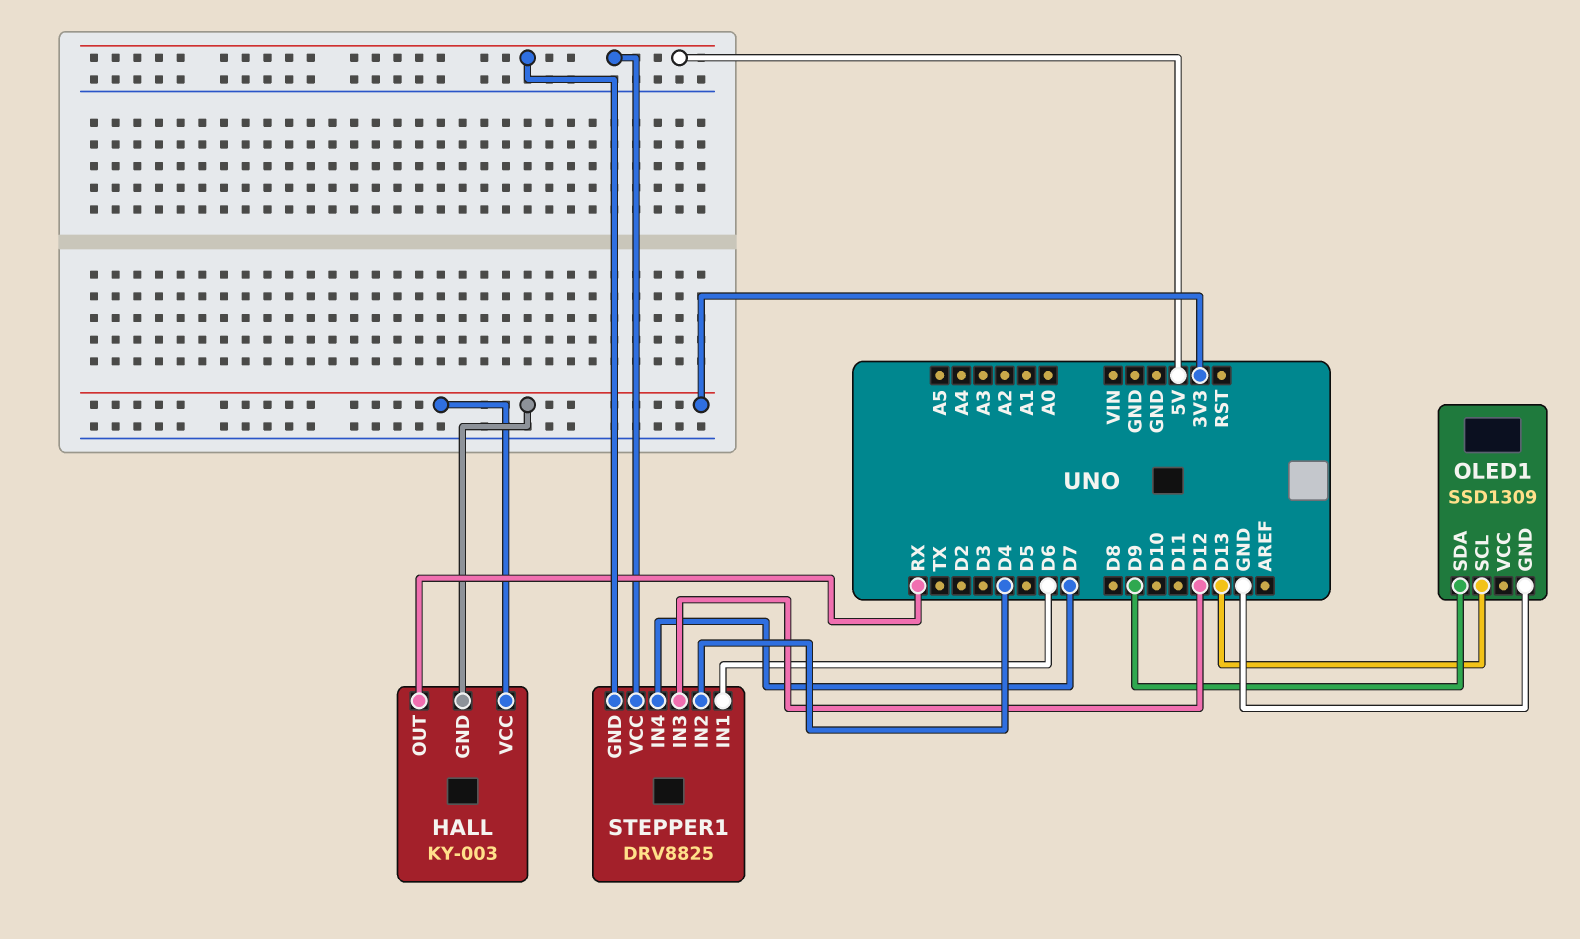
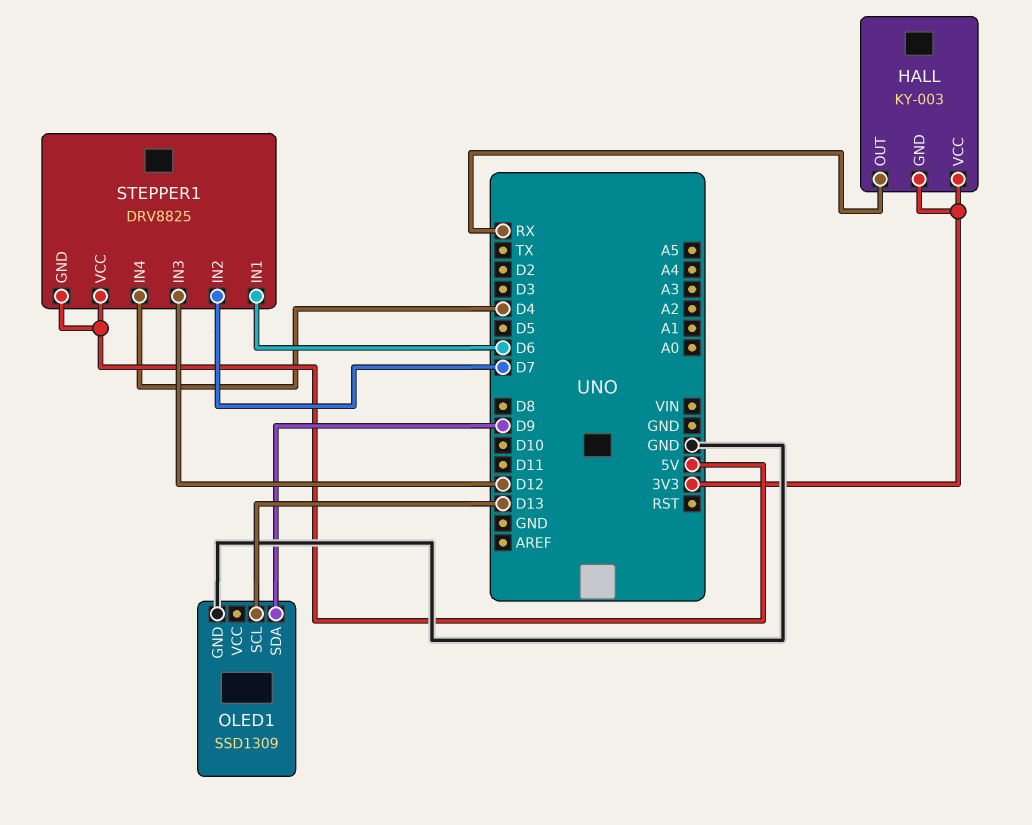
STEPPER1 pin IN2: D4 -> D7
STEPPER1 pin IN4: D7 -> D4

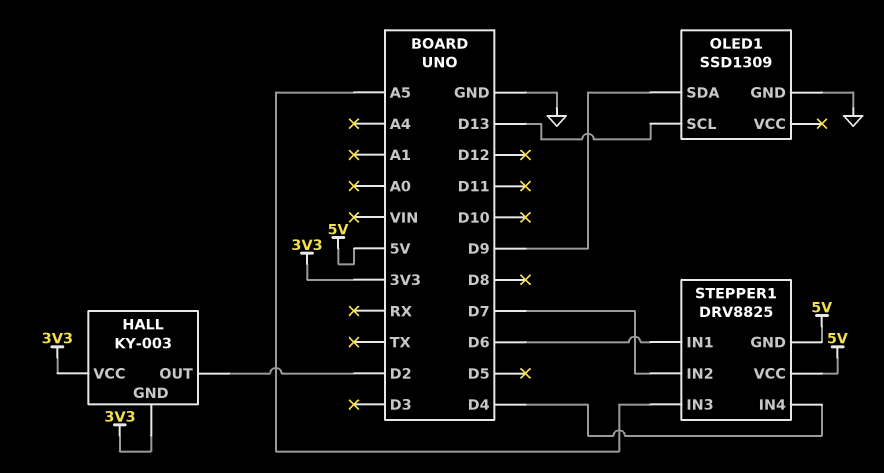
HALL pin OUT: RX -> D2
STEPPER1 pin IN3: D12 -> A5

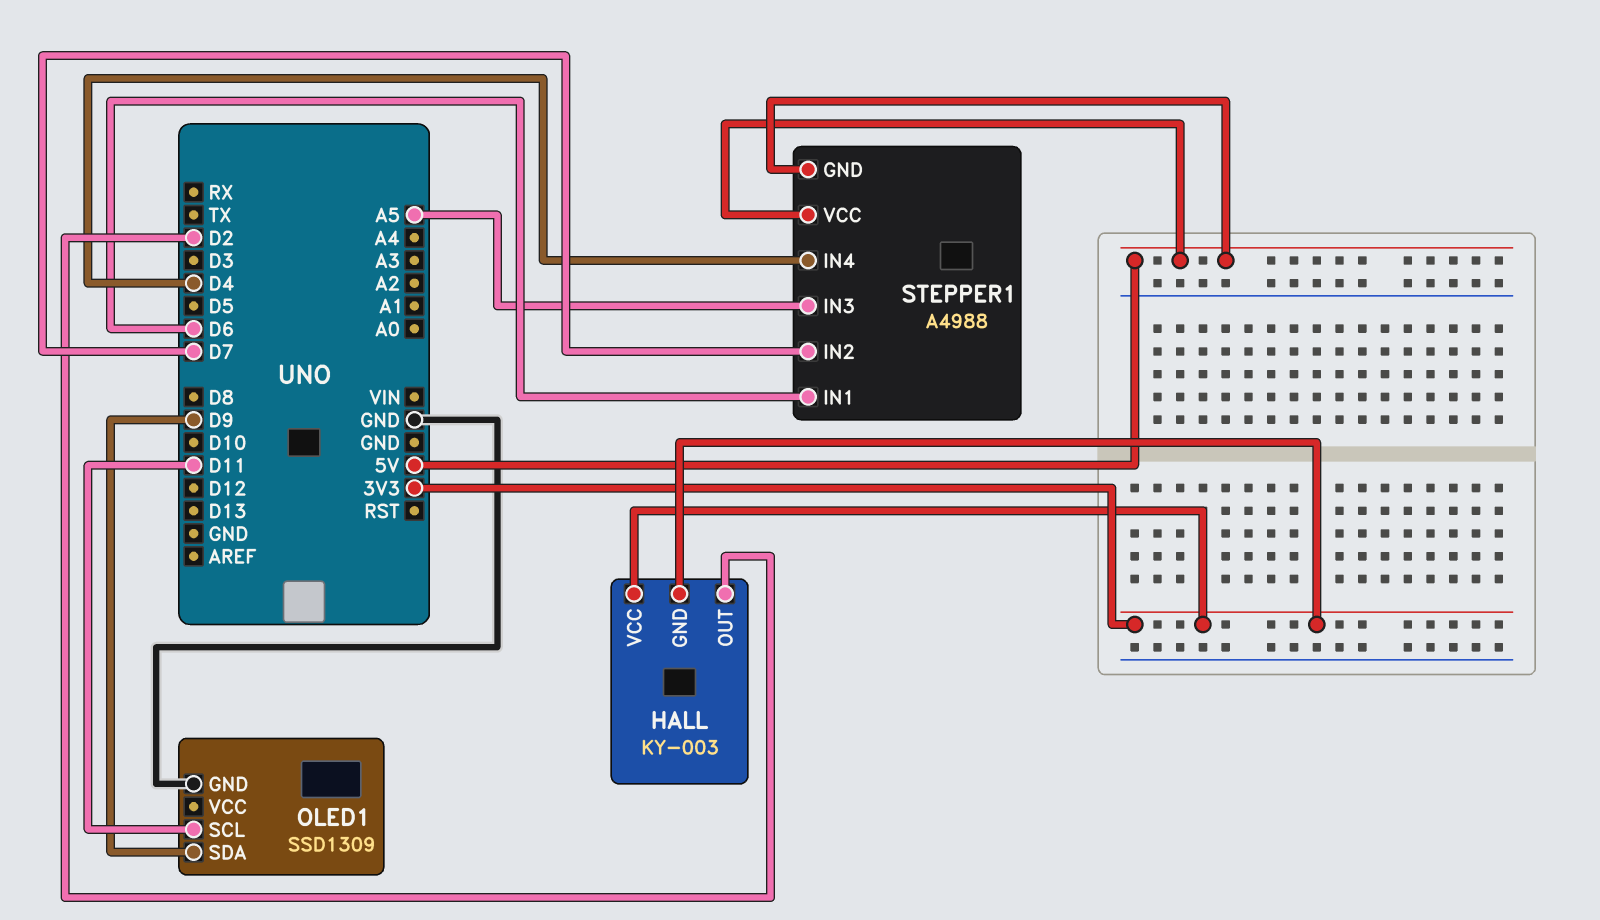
OLED1 pin SCL: D13 -> D11
STEPPER1: DRV8825 -> A4988

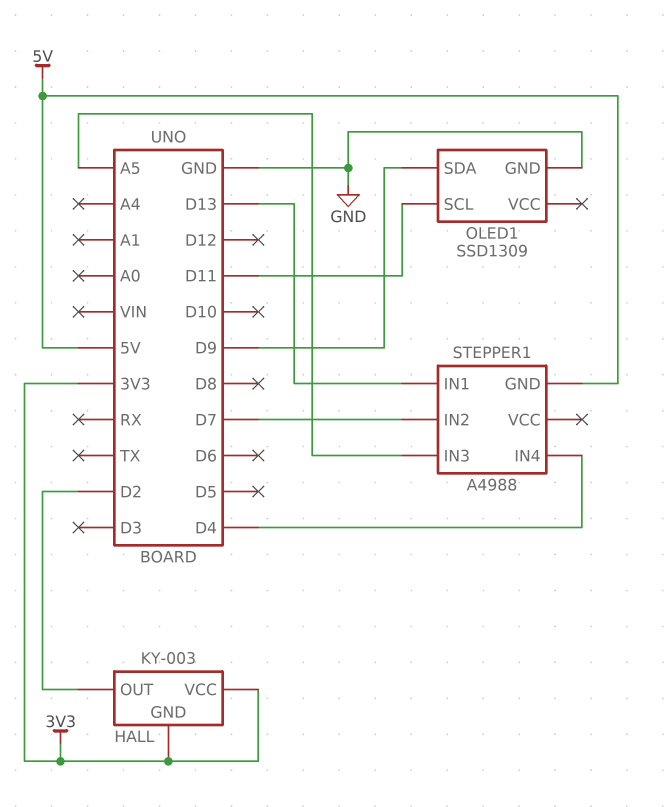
STEPPER1 pin IN1: D6 -> D13
STEPPER1 pin VCC: 5V -> none

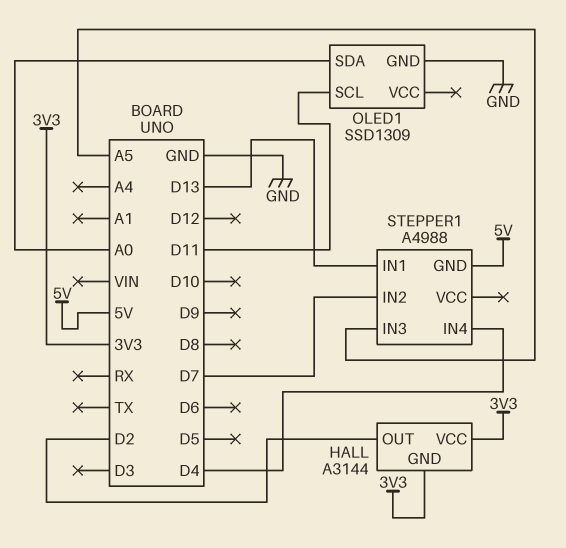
HALL: KY-003 -> A3144
OLED1 pin SDA: D9 -> A0

